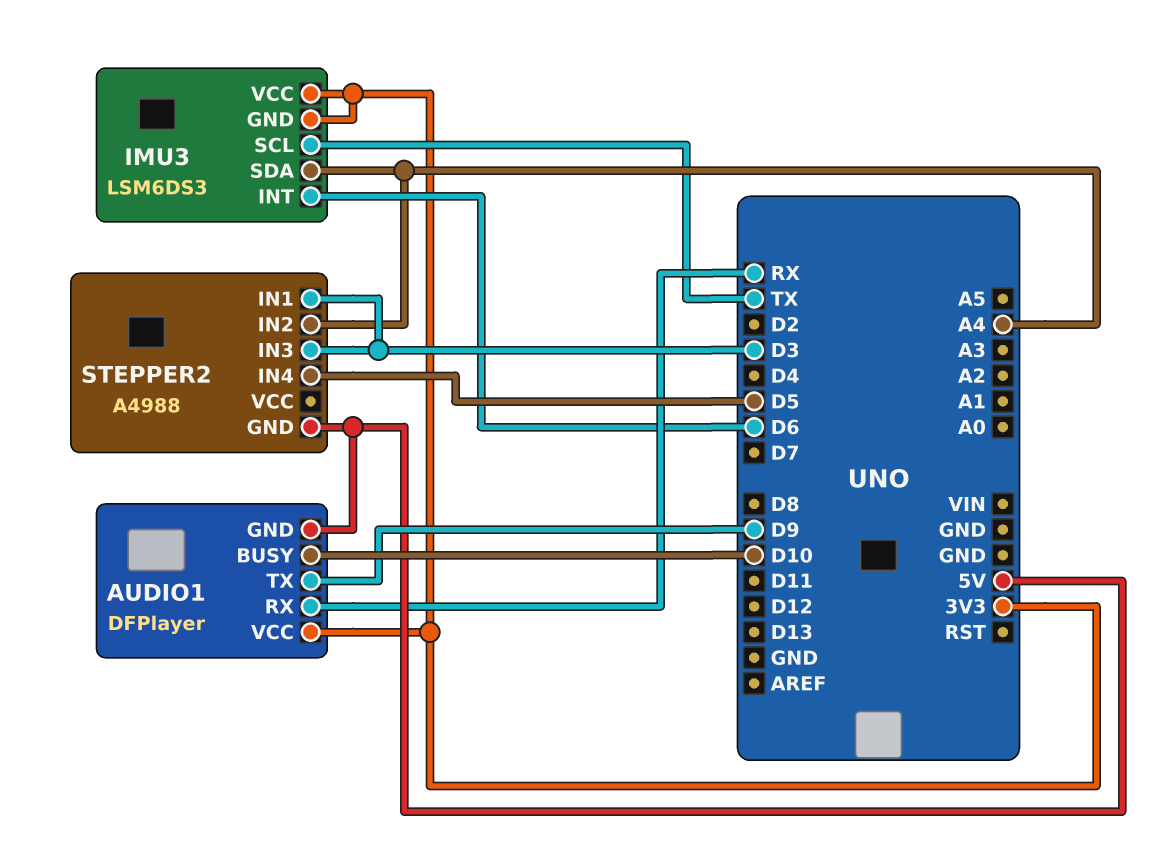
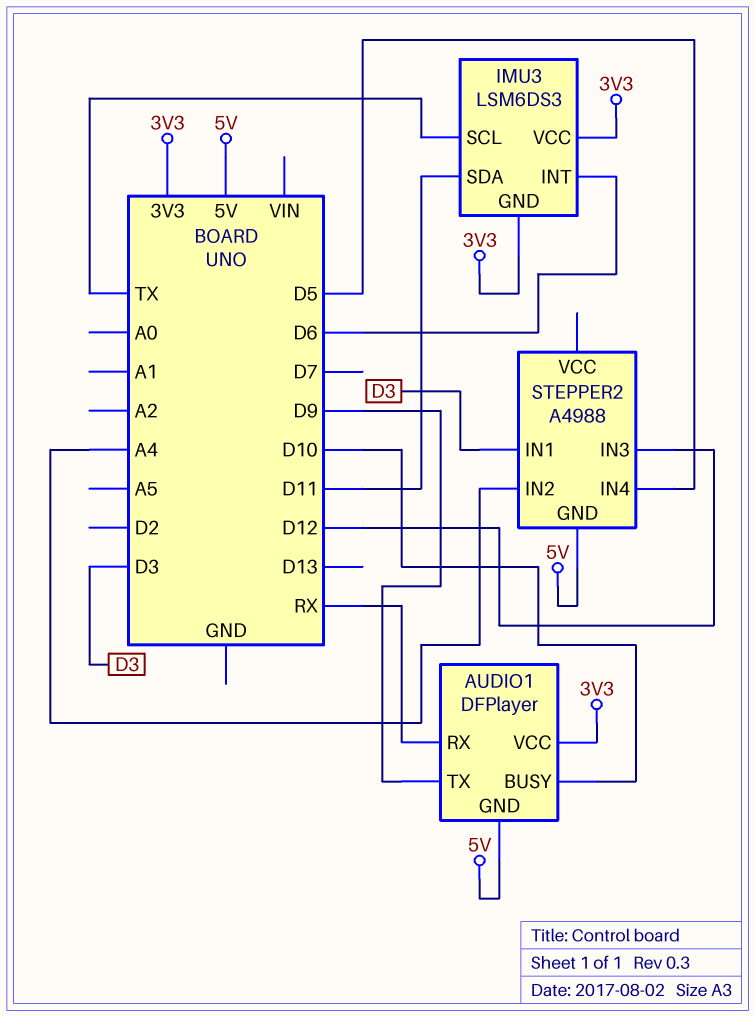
IMU3 pin SDA: A4 -> D11
STEPPER2 pin IN3: D3 -> D12

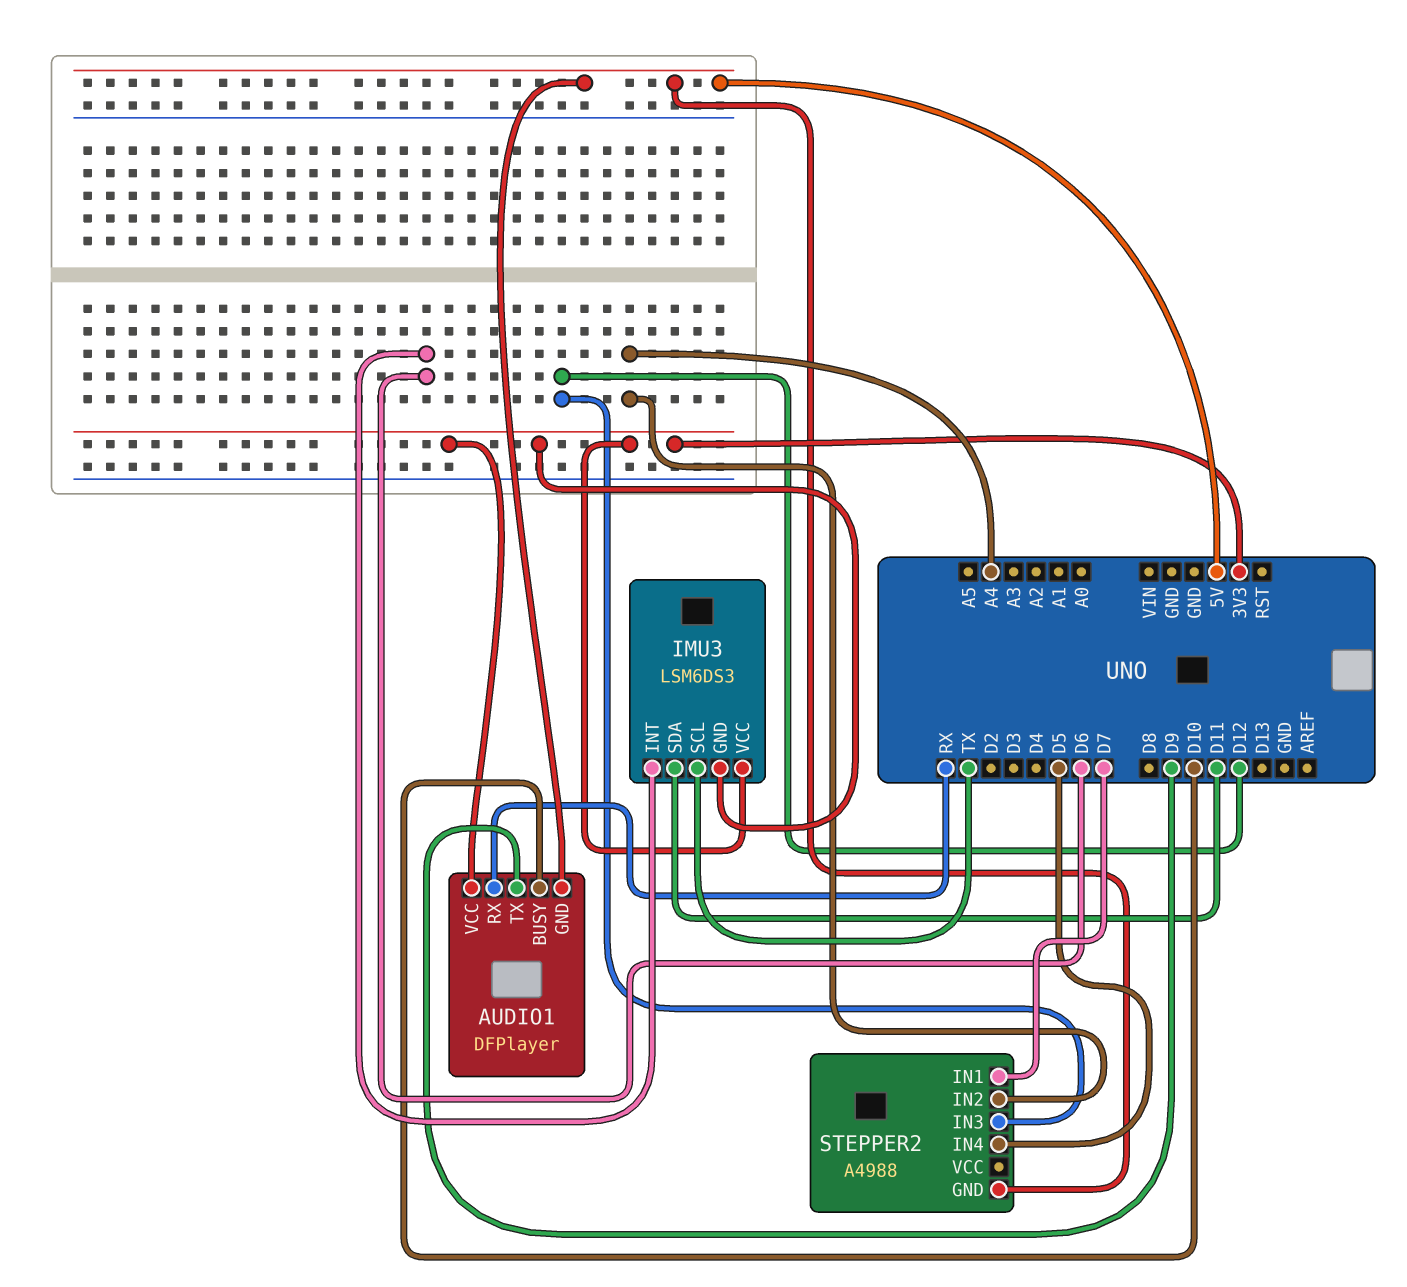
STEPPER2 pin IN1: D3 -> D7

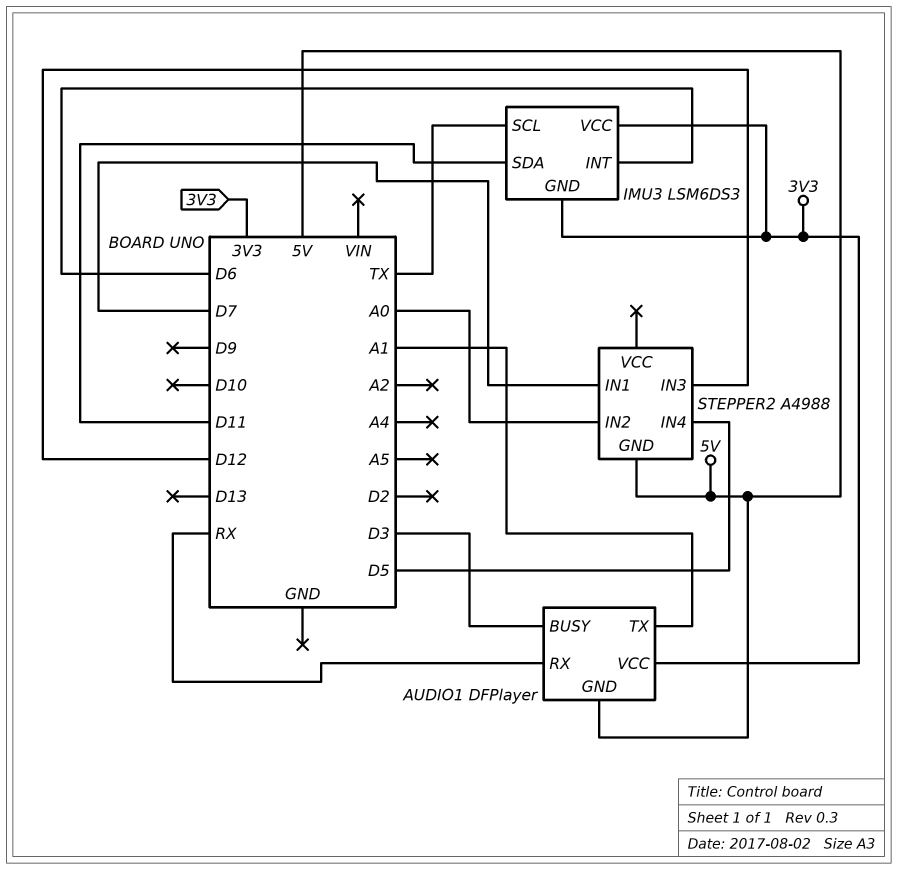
AUDIO1 pin BUSY: D10 -> D3
AUDIO1 pin TX: D9 -> A1
STEPPER2 pin IN2: A4 -> A0

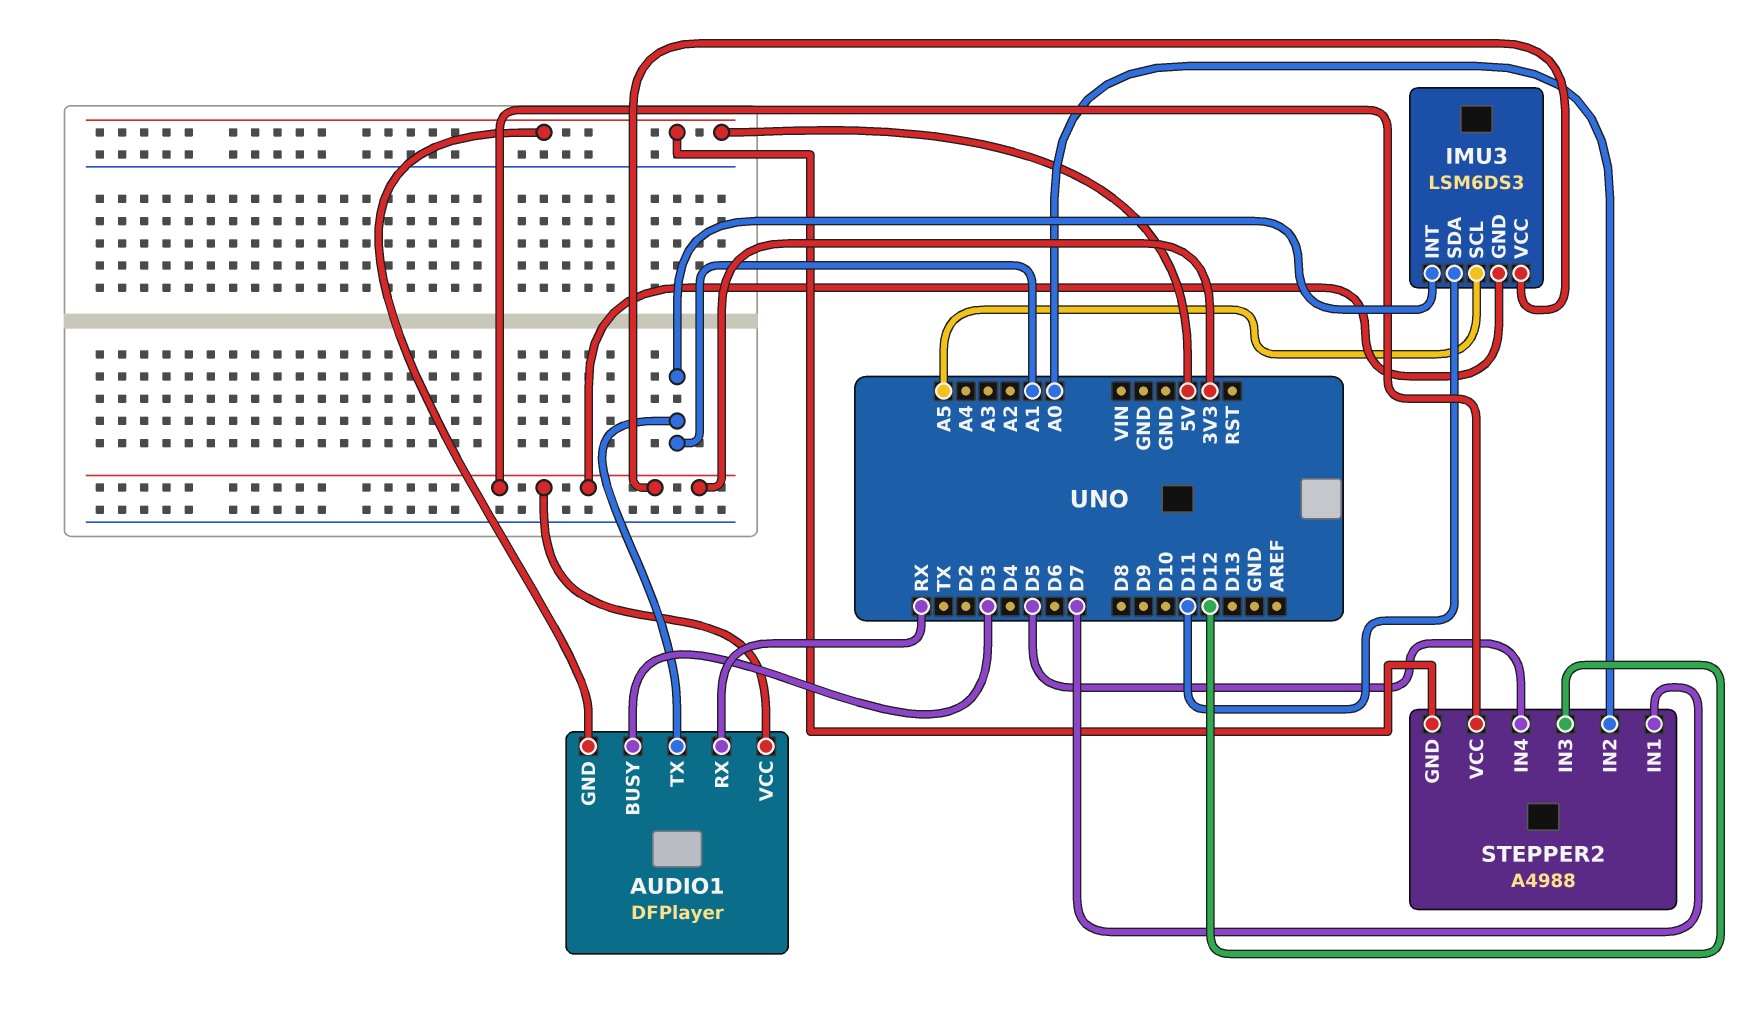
IMU3 pin INT: D6 -> A1
IMU3 pin SCL: TX -> A5
STEPPER2 pin VCC: none -> 3V3

